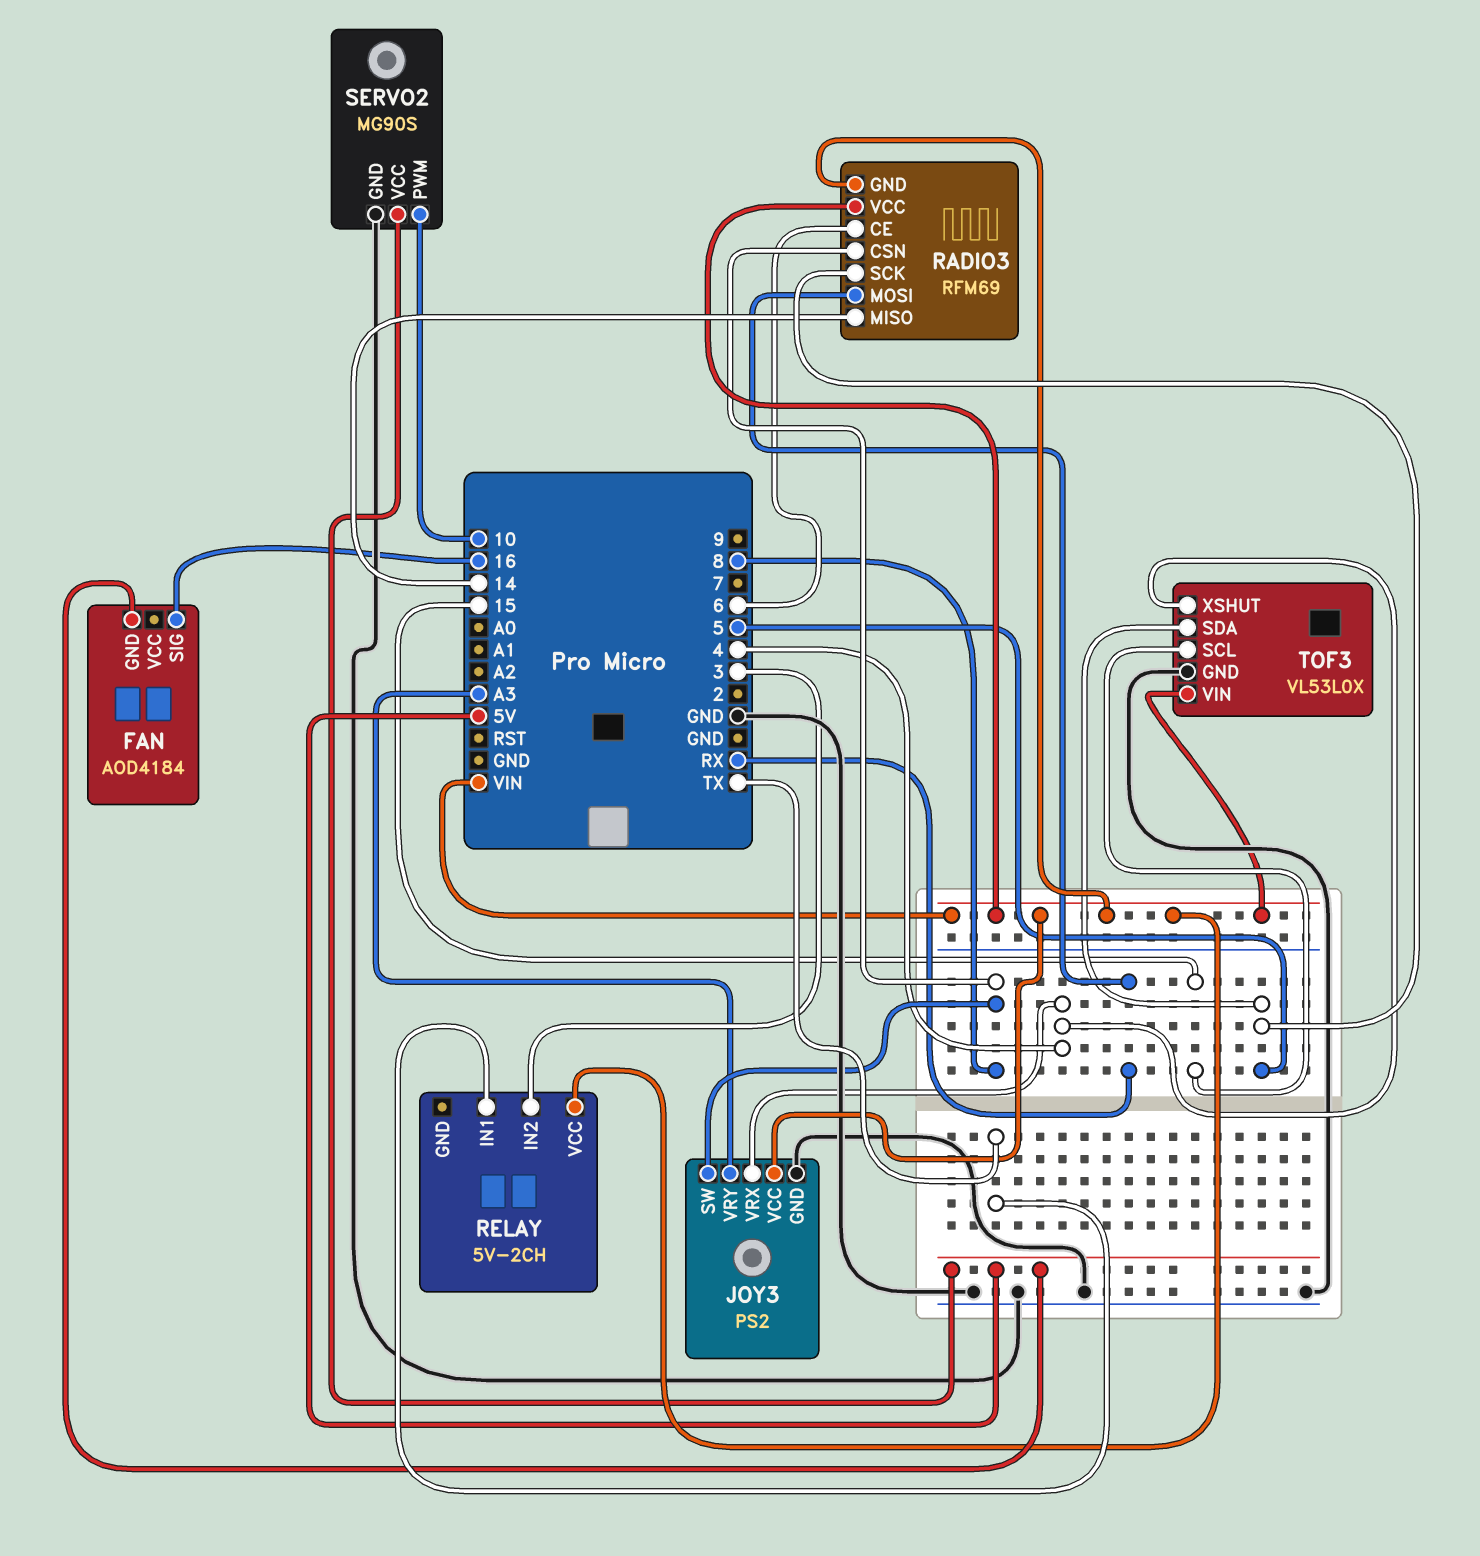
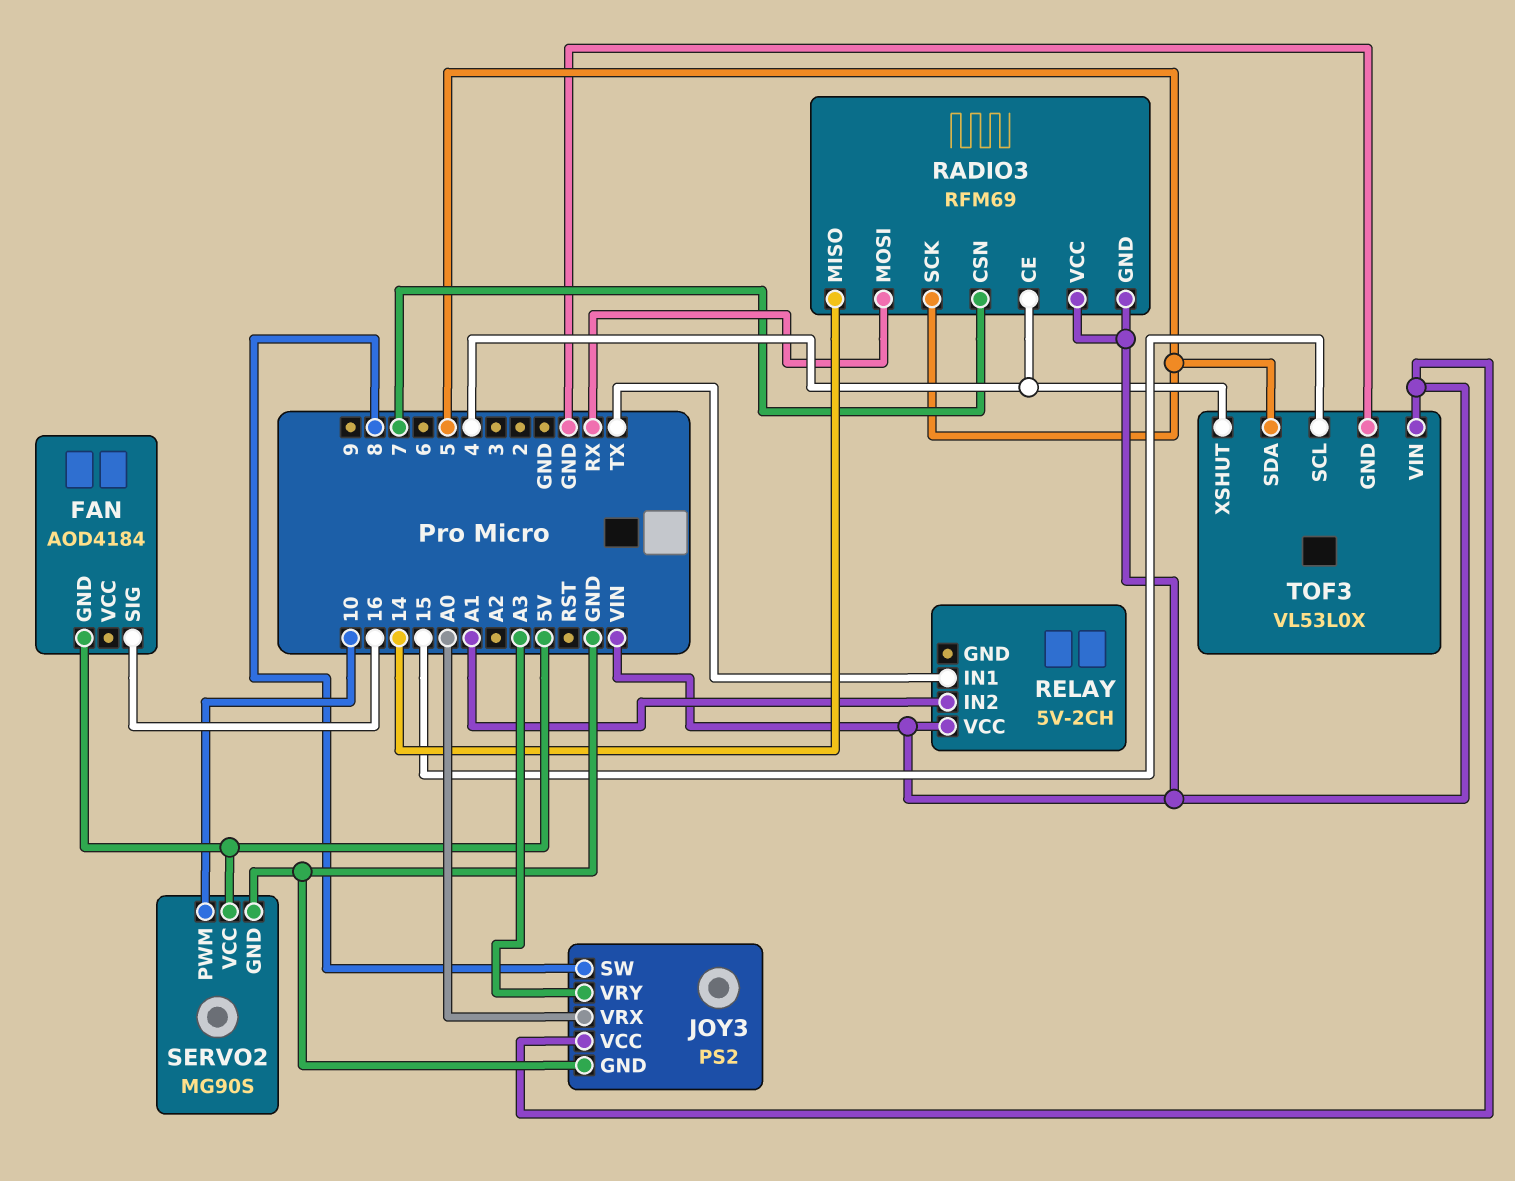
JOY3 pin VRX: 4 -> A0
RADIO3 pin CE: 6 -> 4
RADIO3 pin CSN: 8 -> 7
RELAY pin IN2: 3 -> A1

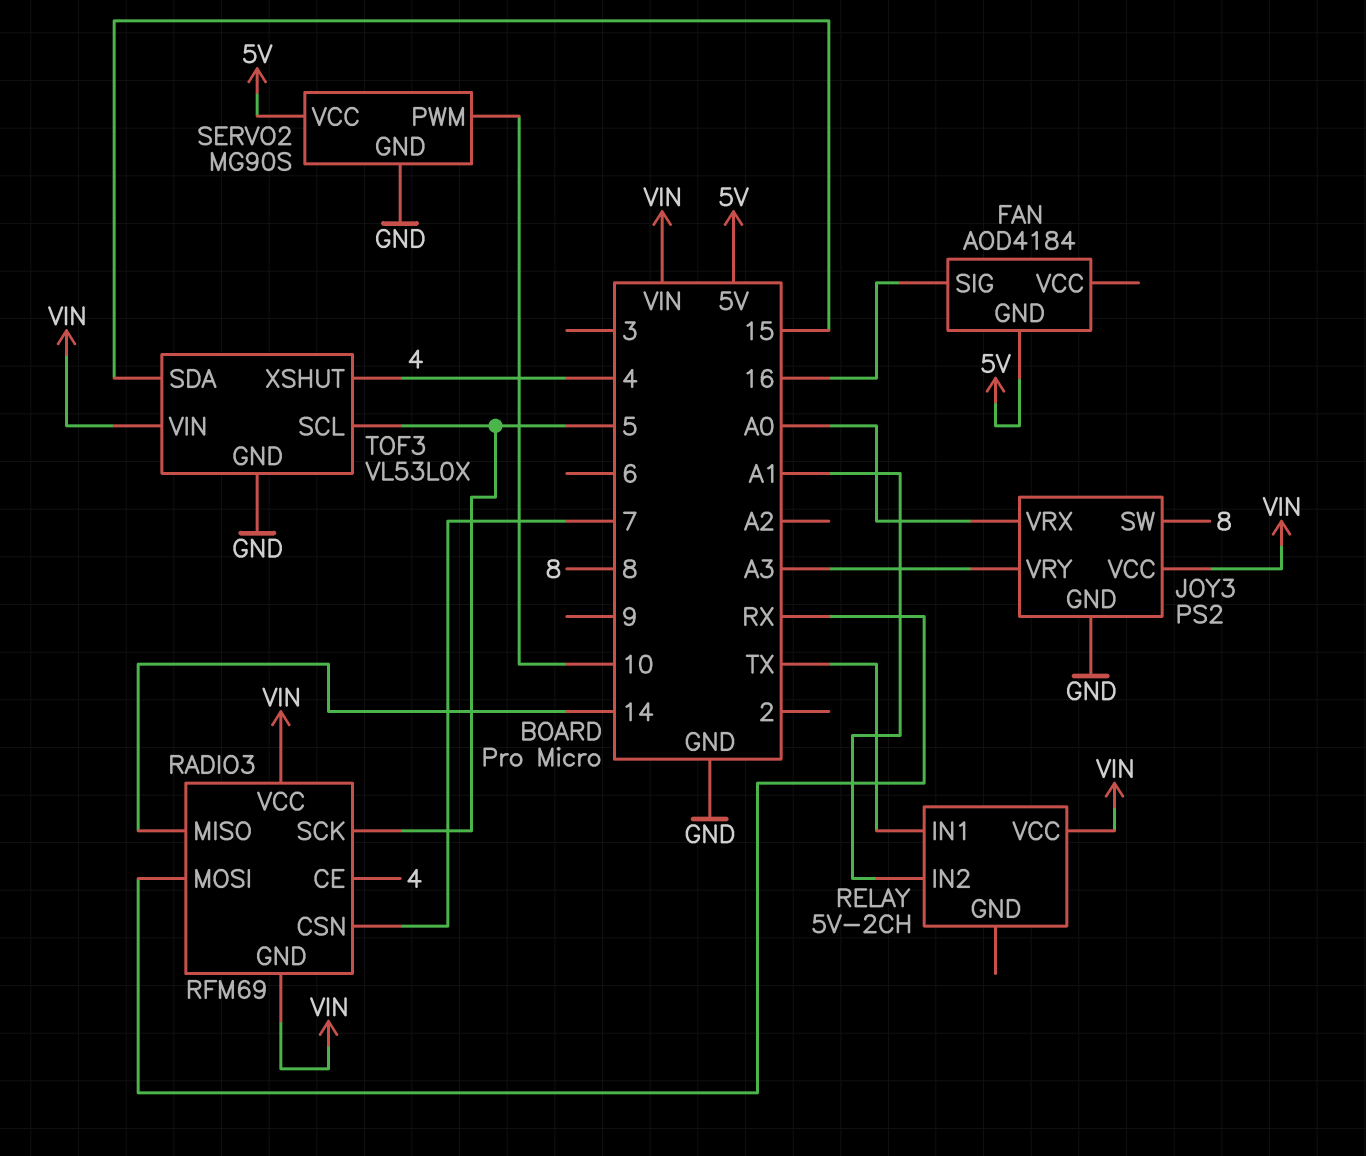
TOF3 pin SCL: 15 -> 5
TOF3 pin SDA: 5 -> 15

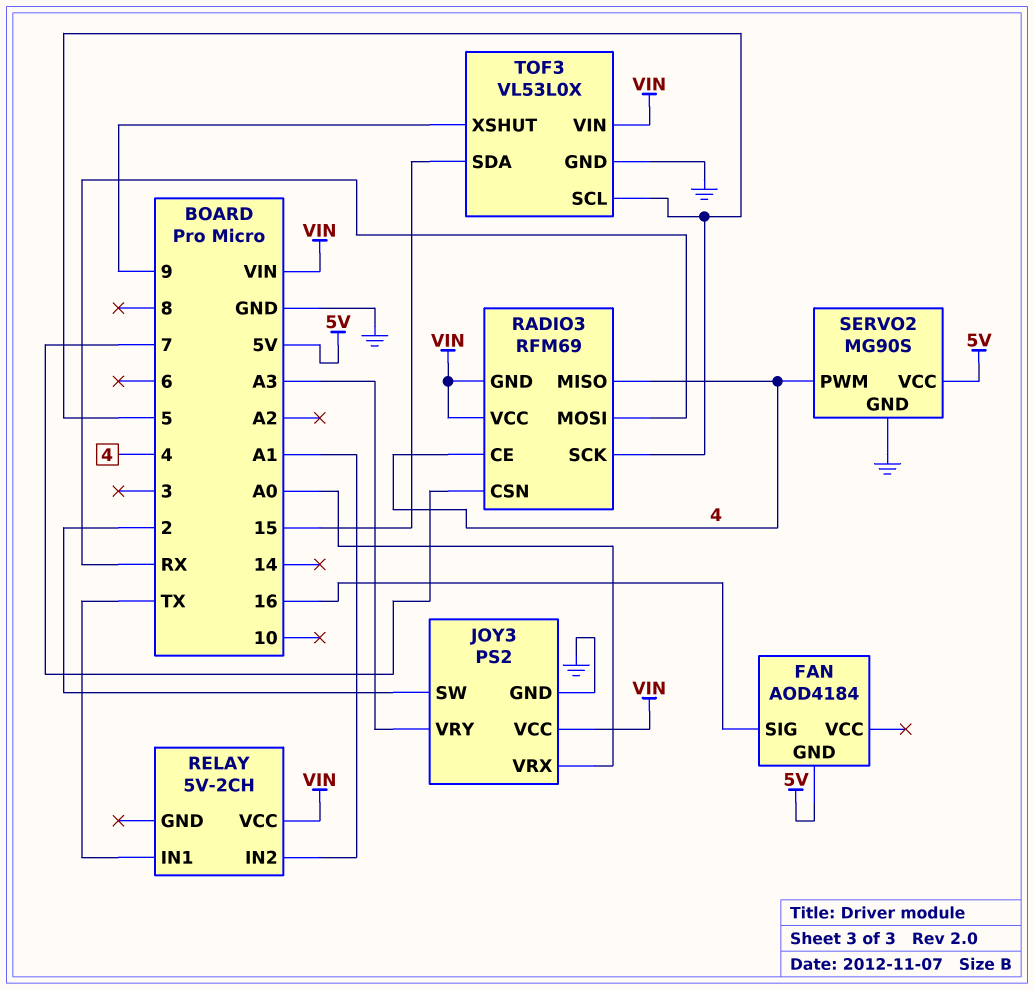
JOY3 pin SW: 8 -> 2
RADIO3 pin MISO: 14 -> 4
SERVO2 pin PWM: 10 -> 4
TOF3 pin XSHUT: 4 -> 9

